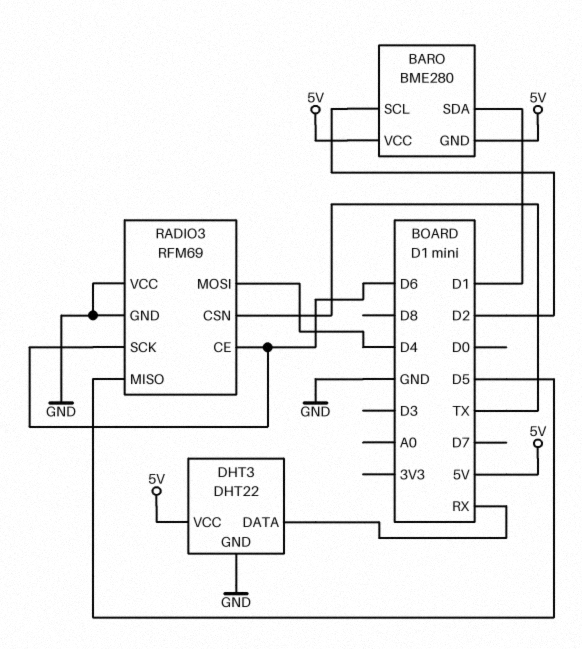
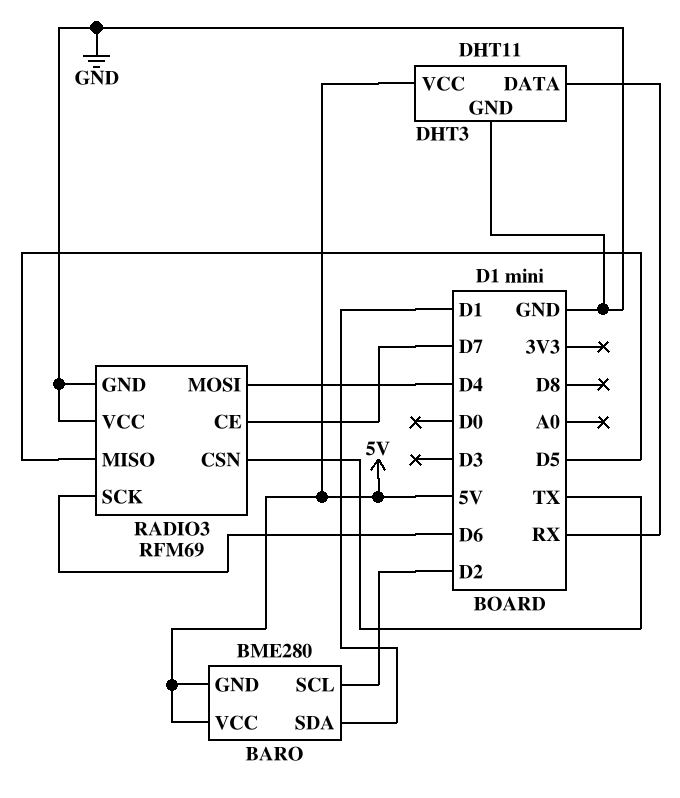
DHT3: DHT22 -> DHT11
RADIO3 pin CE: D6 -> D7

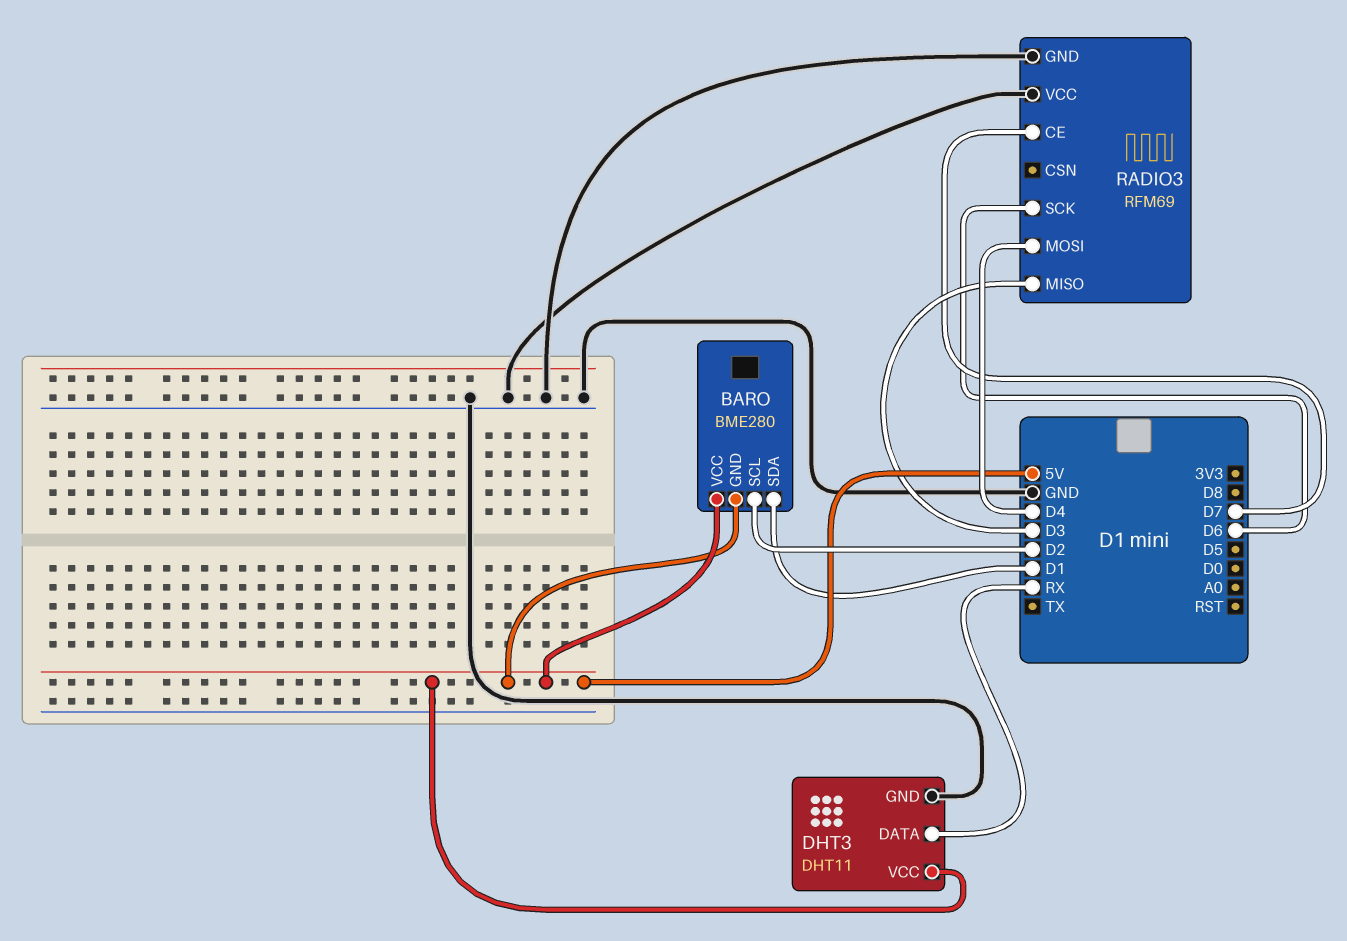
RADIO3 pin CSN: TX -> none
RADIO3 pin MISO: D5 -> D3

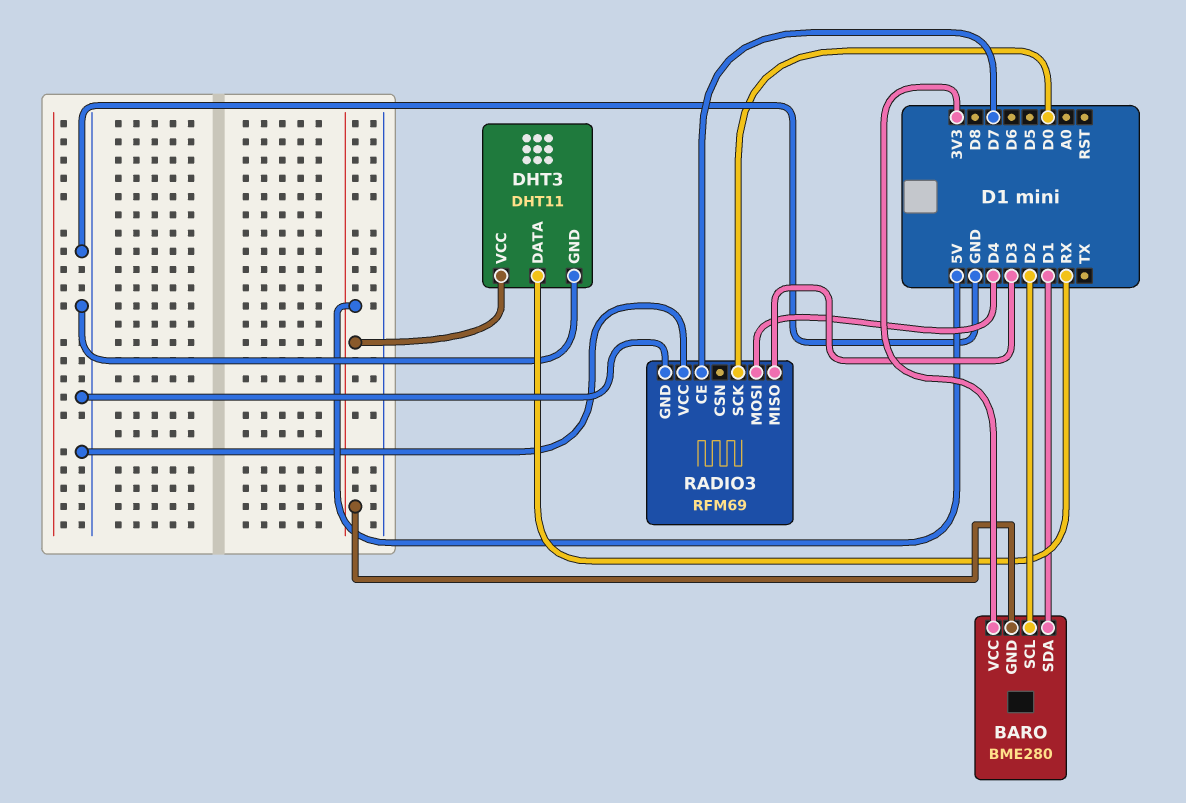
BARO pin VCC: 5V -> 3V3
RADIO3 pin SCK: D6 -> D0

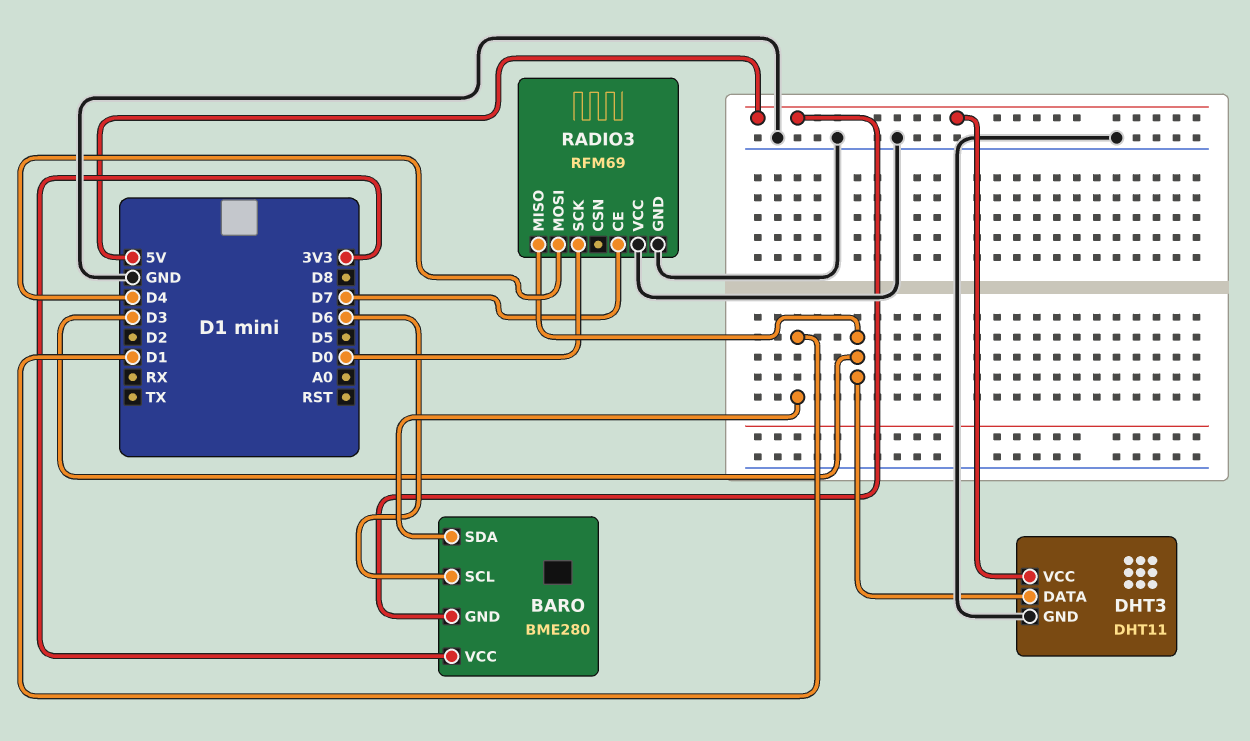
BARO pin SCL: D2 -> D6
DHT3 pin DATA: RX -> D3

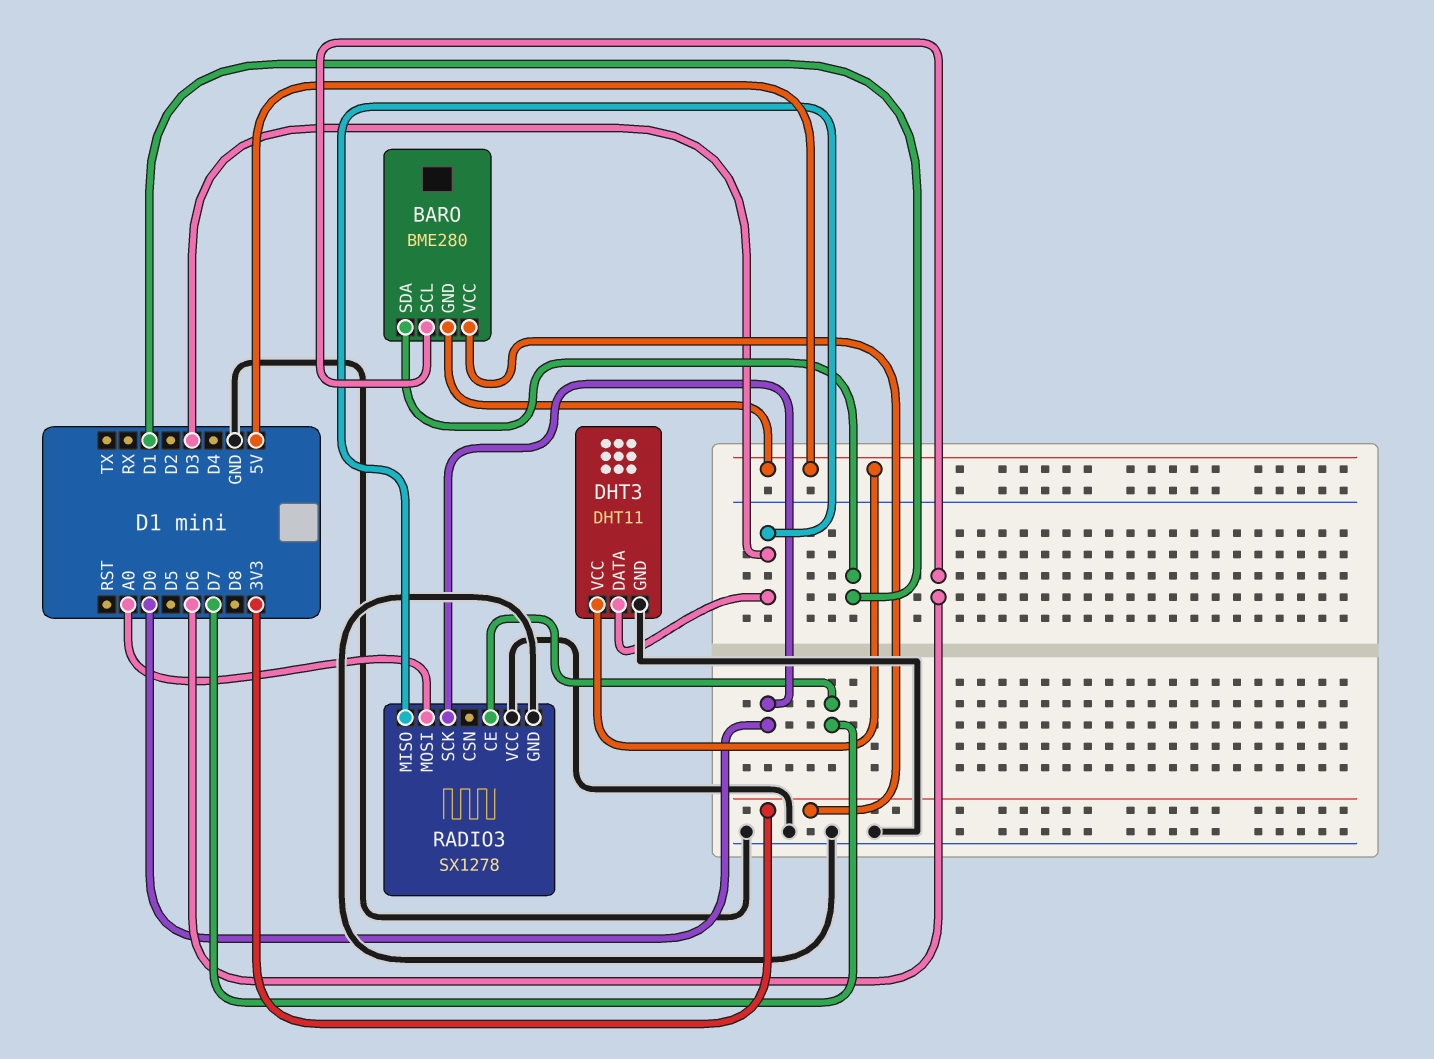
RADIO3: RFM69 -> SX1278
RADIO3 pin MOSI: D4 -> A0

